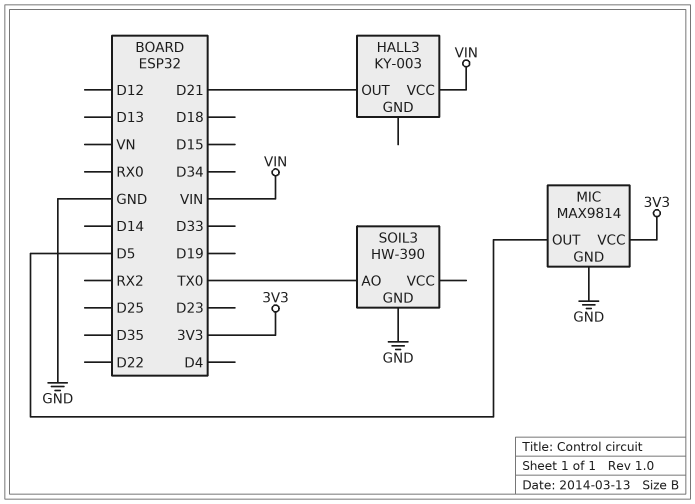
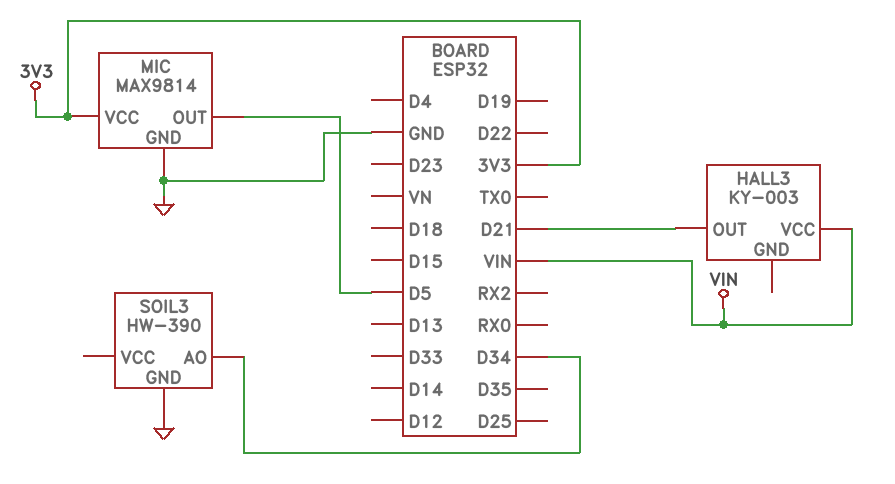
SOIL3 pin AO: TX0 -> D34

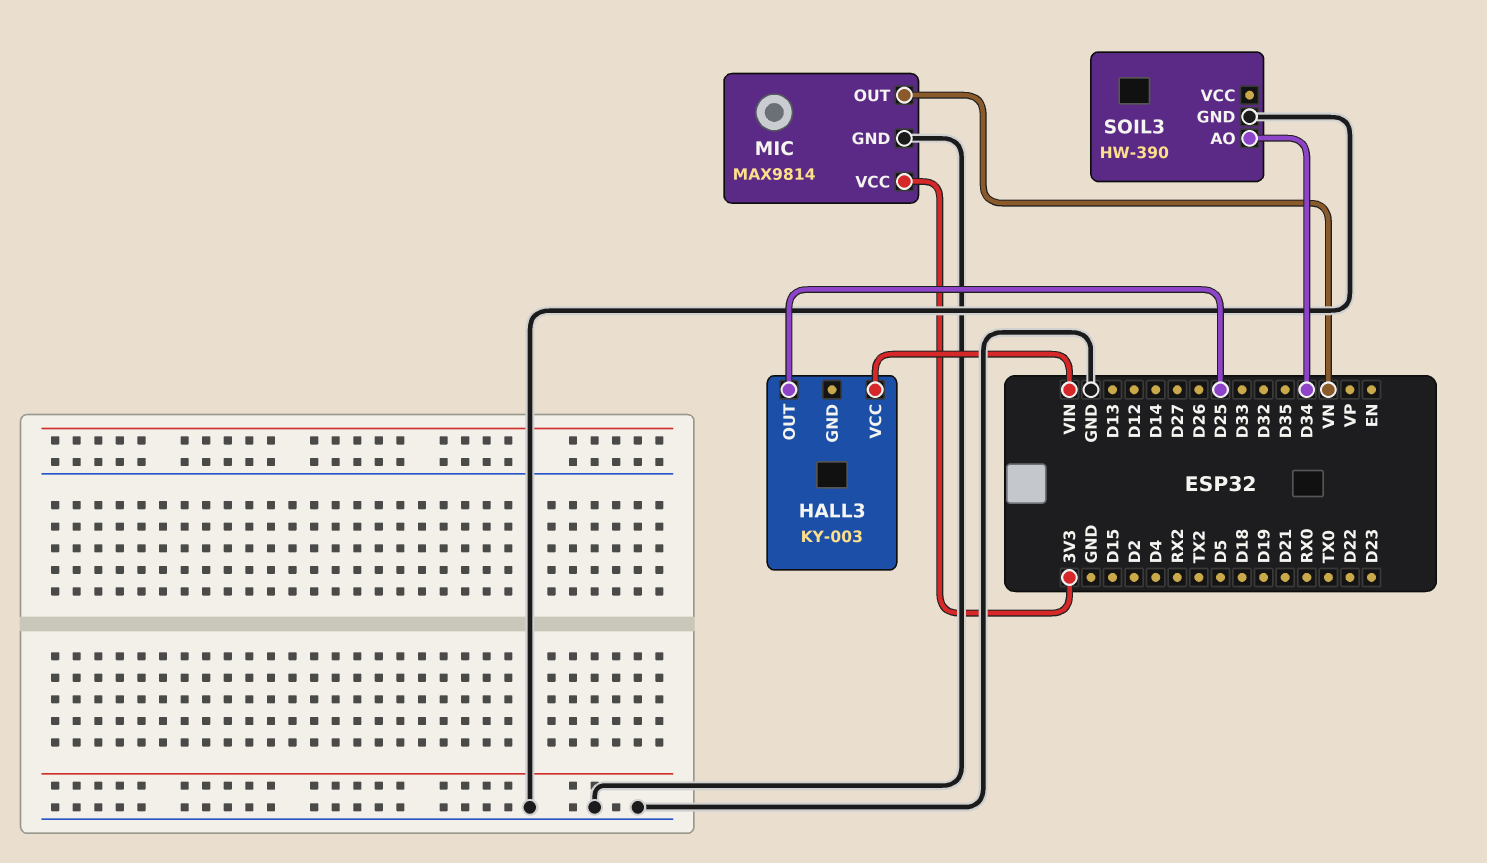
HALL3 pin OUT: D21 -> D25
MIC pin OUT: D5 -> VN

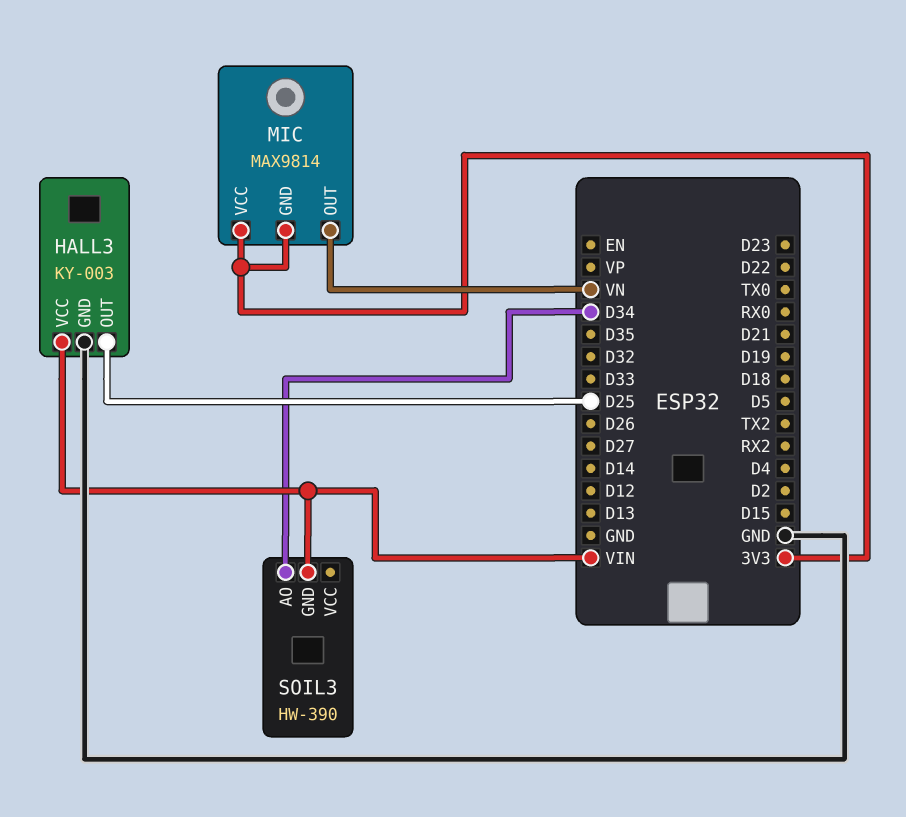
HALL3 pin GND: none -> GND
MIC pin GND: GND -> 3V3
SOIL3 pin GND: GND -> VIN

